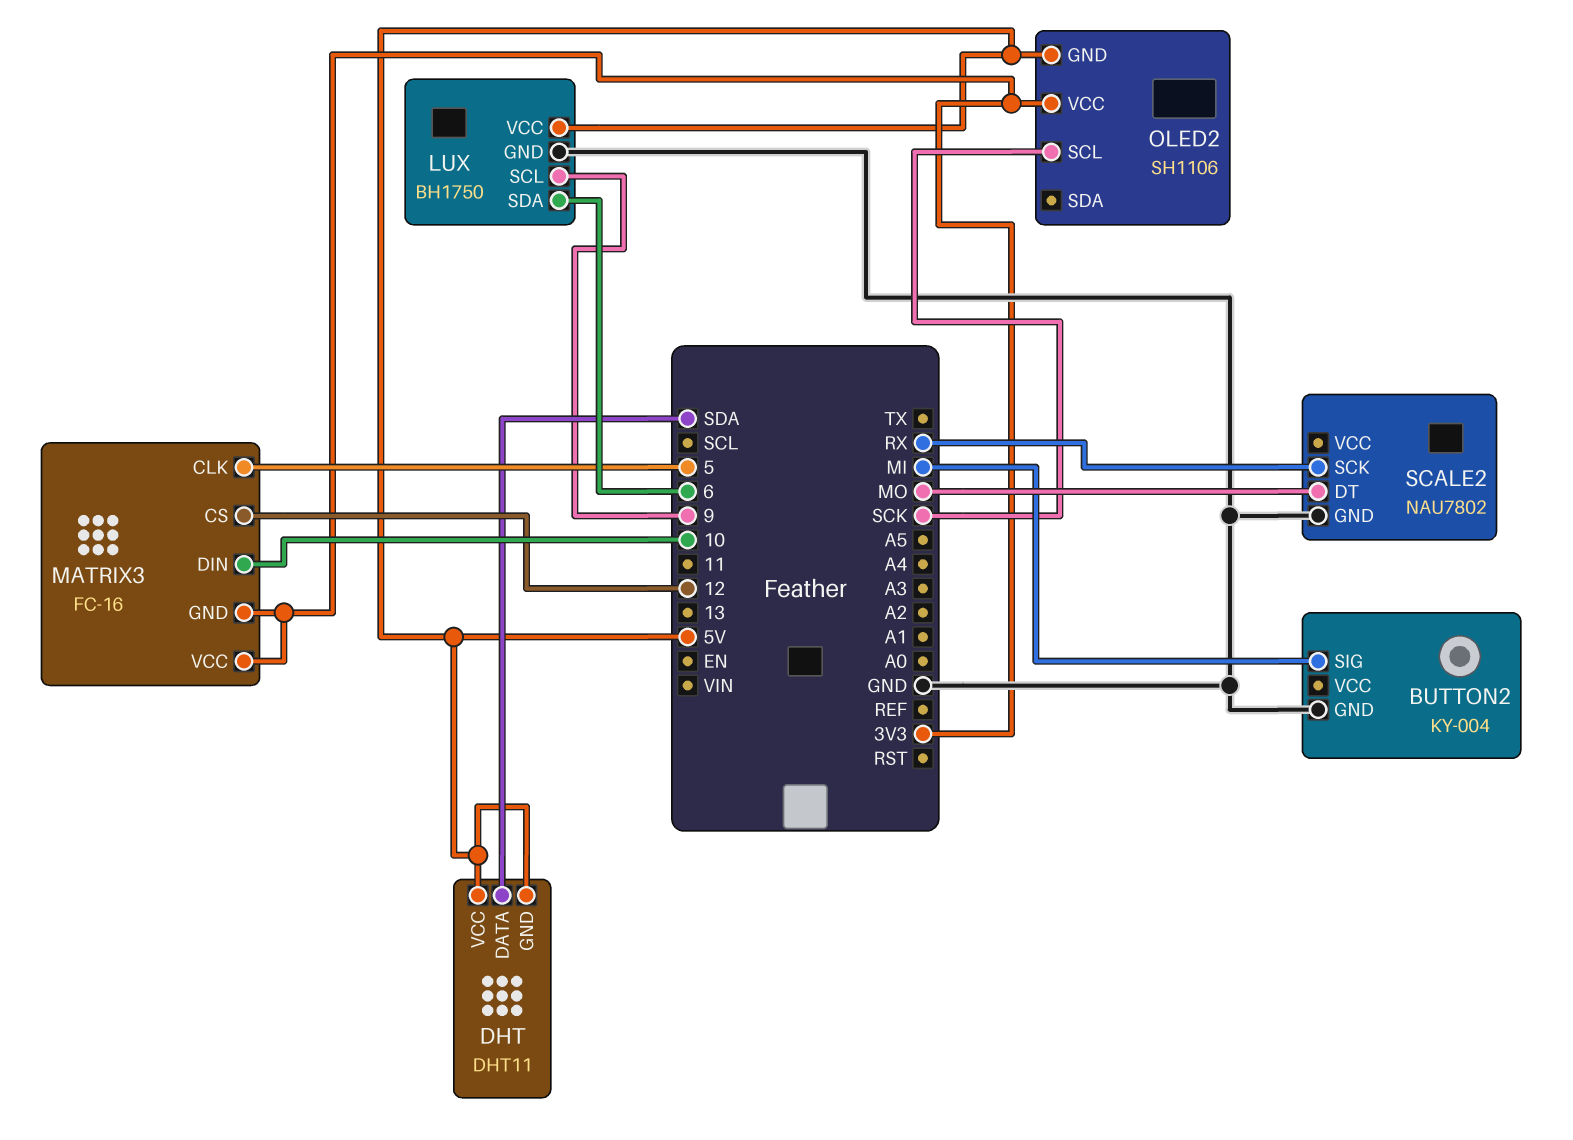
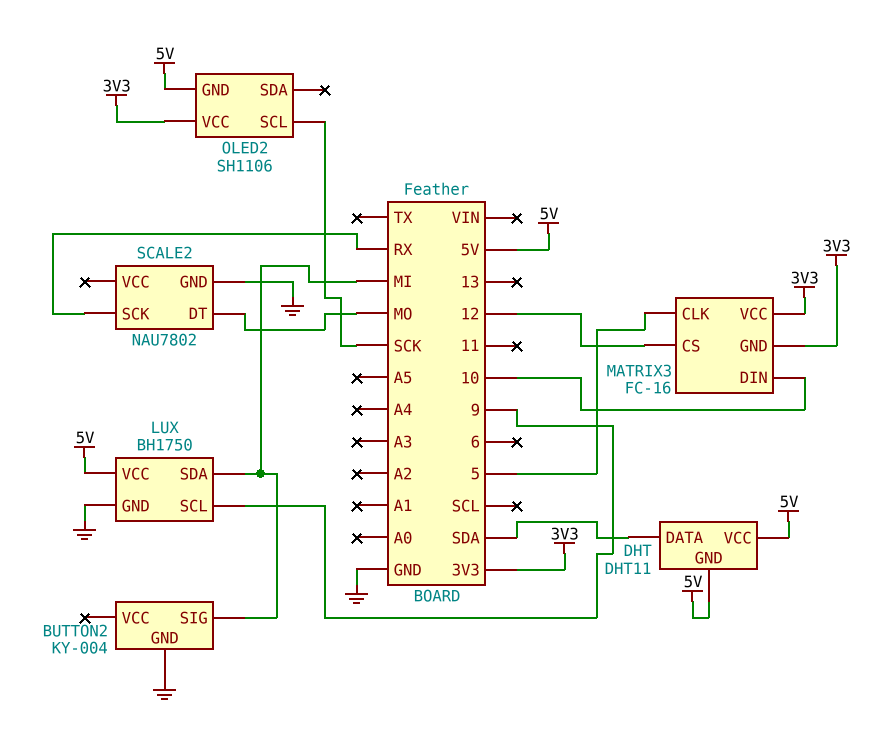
LUX pin SDA: 6 -> MI

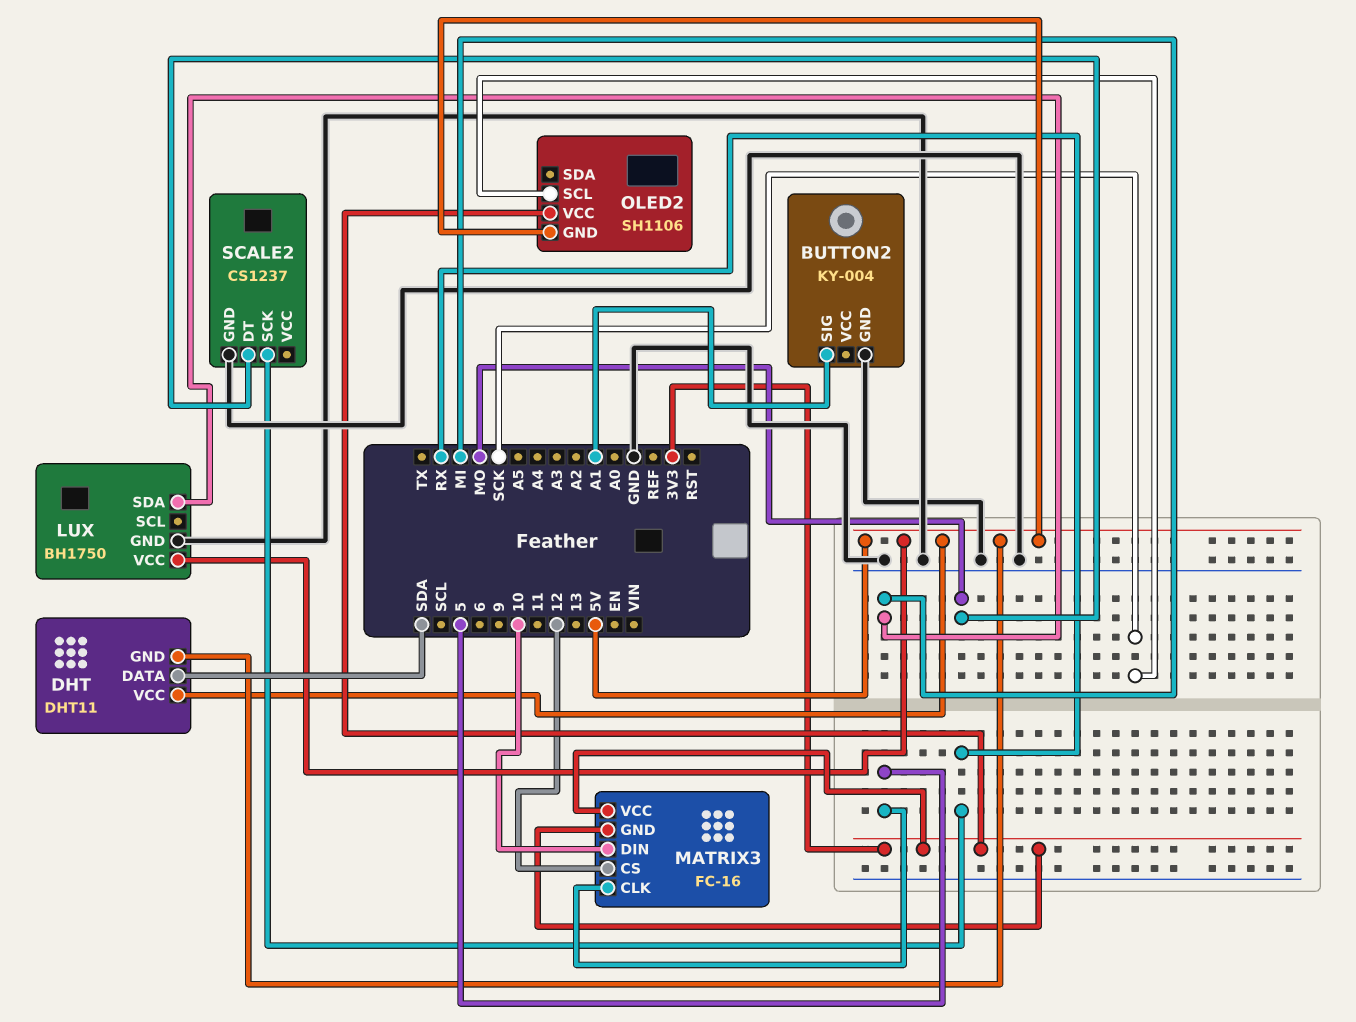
BUTTON2 pin SIG: MI -> A1
LUX pin SCL: 9 -> none
SCALE2: NAU7802 -> CS1237

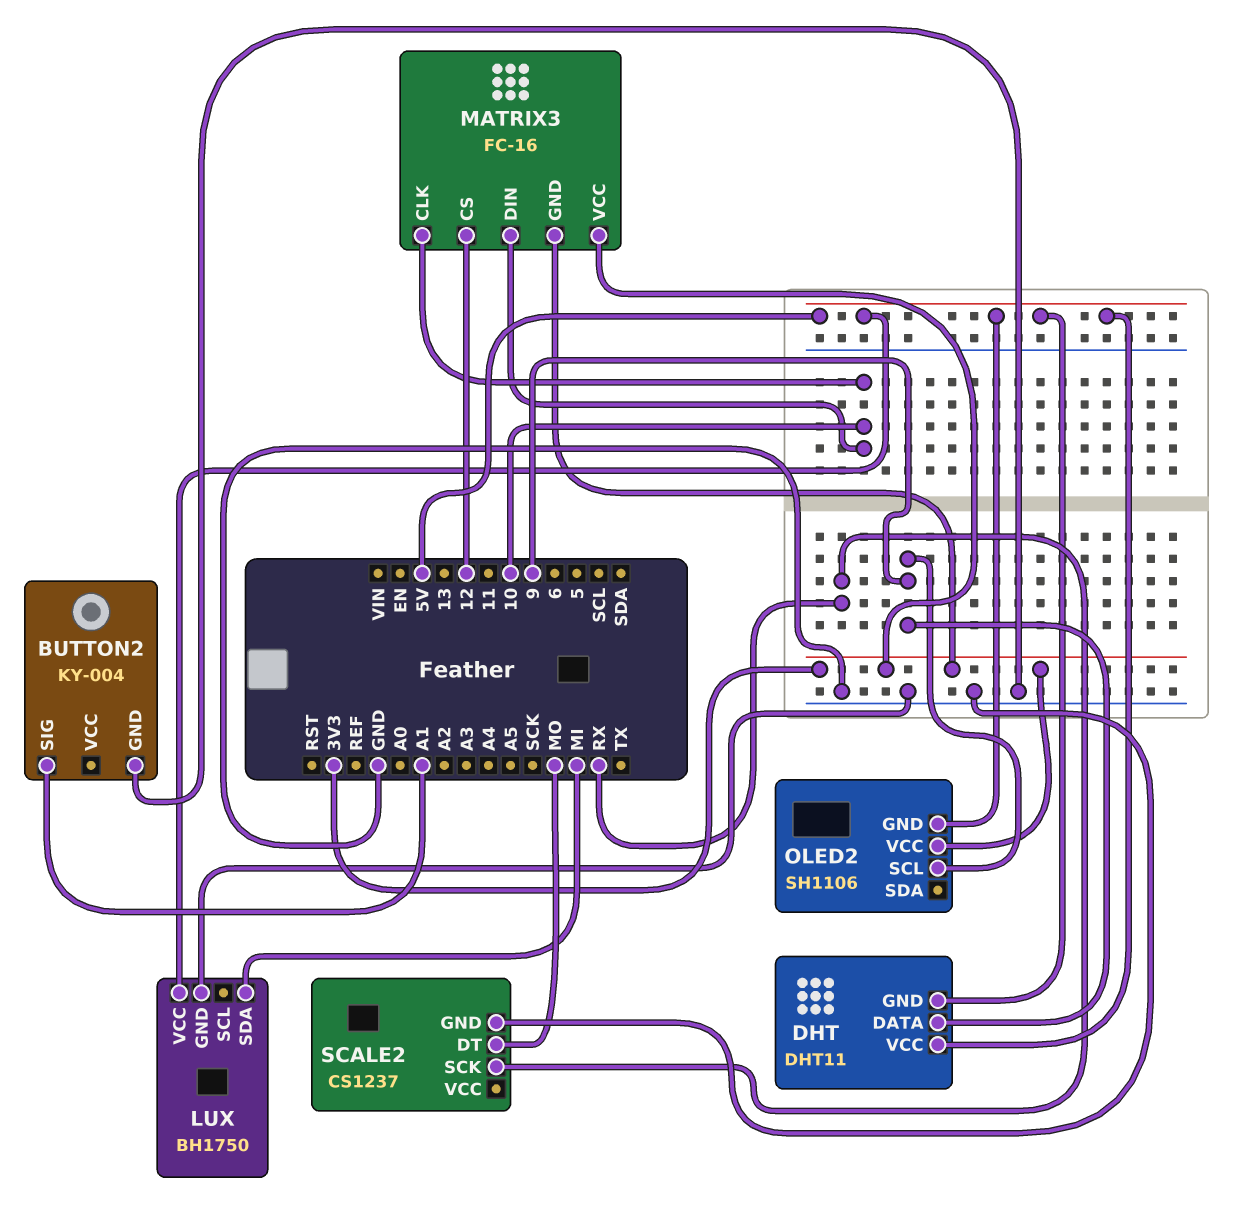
DHT pin DATA: SDA -> 9
MATRIX3 pin CLK: 5 -> 10
OLED2 pin SCL: SCK -> 9

